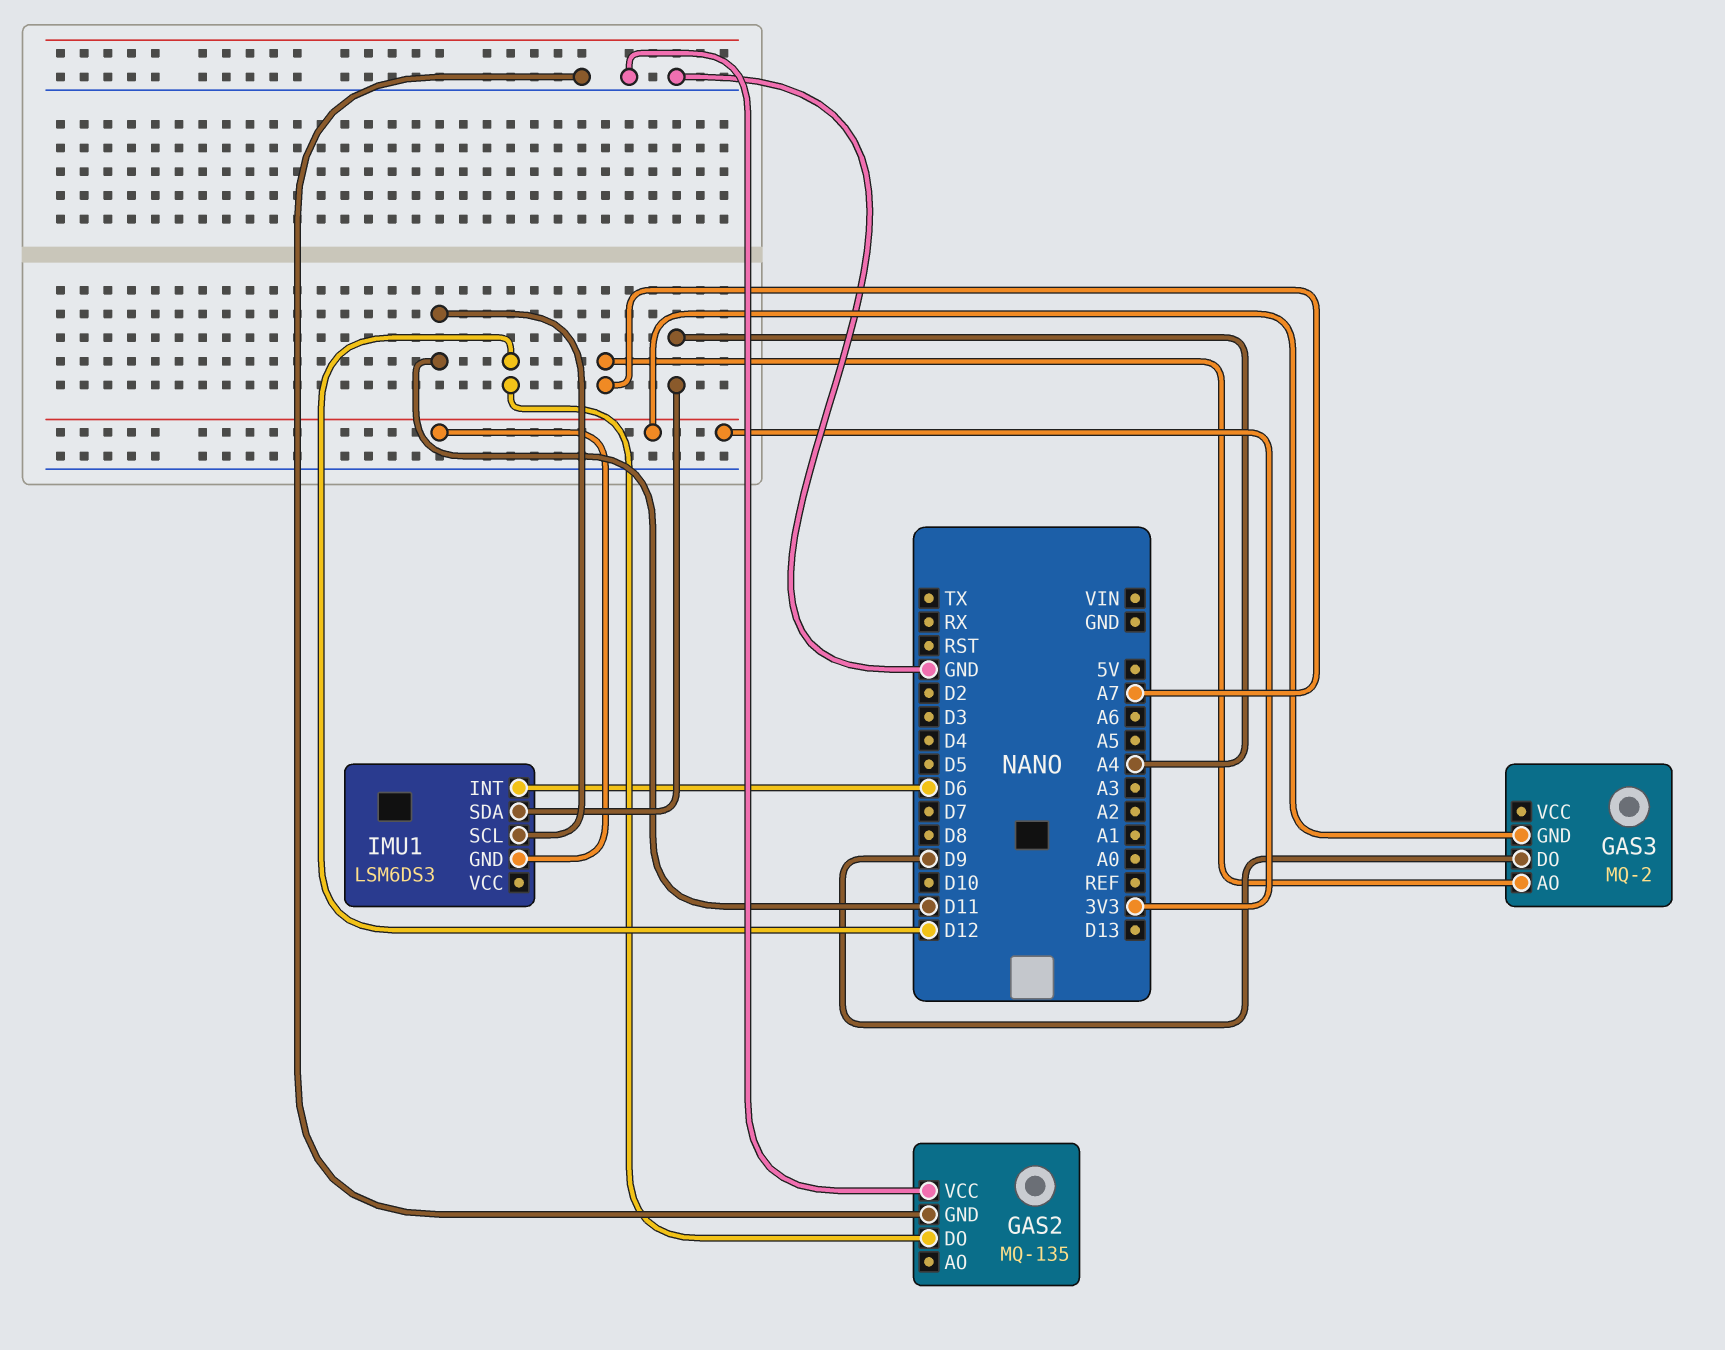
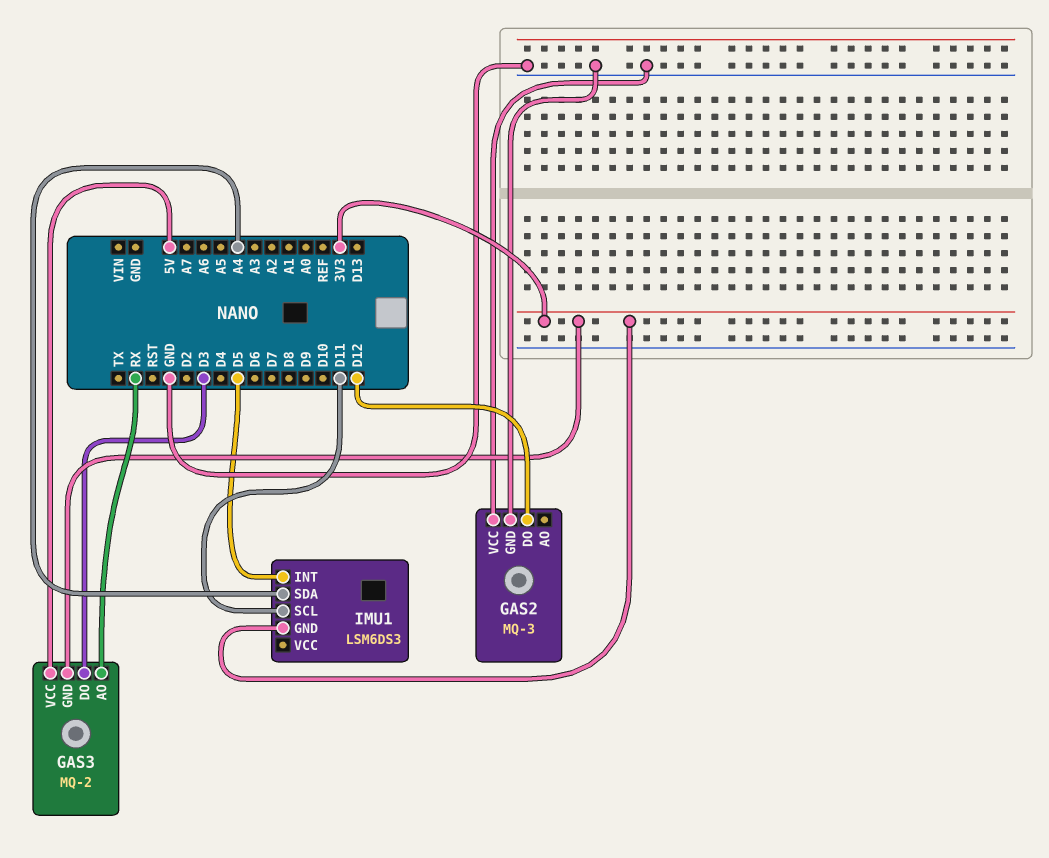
GAS2: MQ-135 -> MQ-3
GAS3 pin AO: A7 -> RX
GAS3 pin DO: D9 -> D3
GAS3 pin VCC: none -> 5V
IMU1 pin INT: D6 -> D5

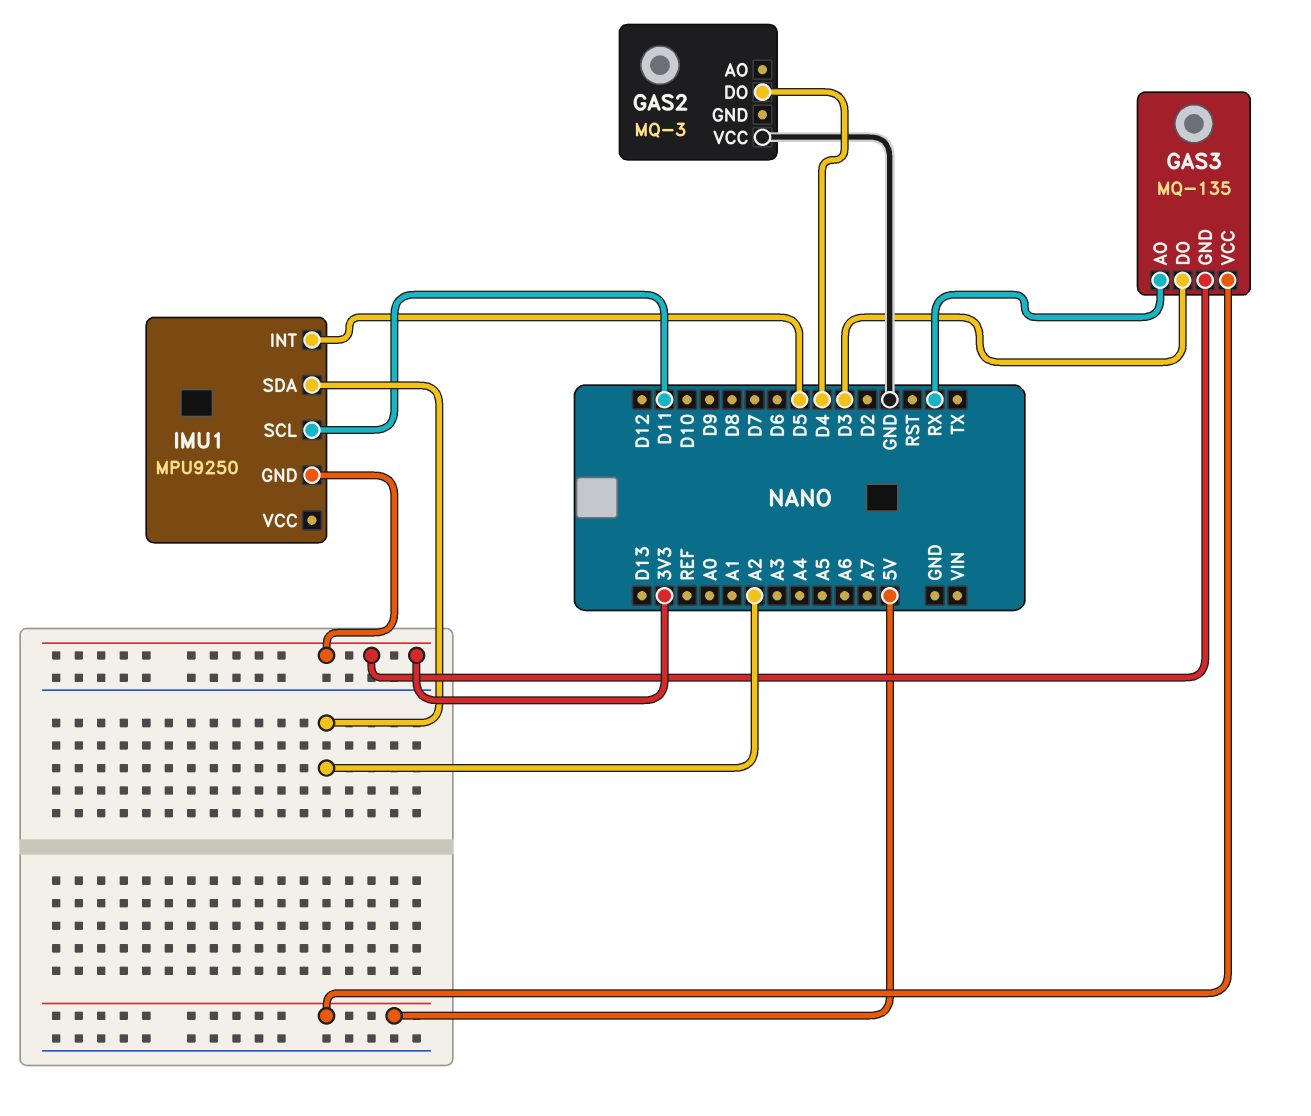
GAS2 pin DO: D12 -> D4
GAS2 pin GND: GND -> none
GAS3: MQ-2 -> MQ-135
IMU1: LSM6DS3 -> MPU9250
IMU1 pin SDA: A4 -> A2

